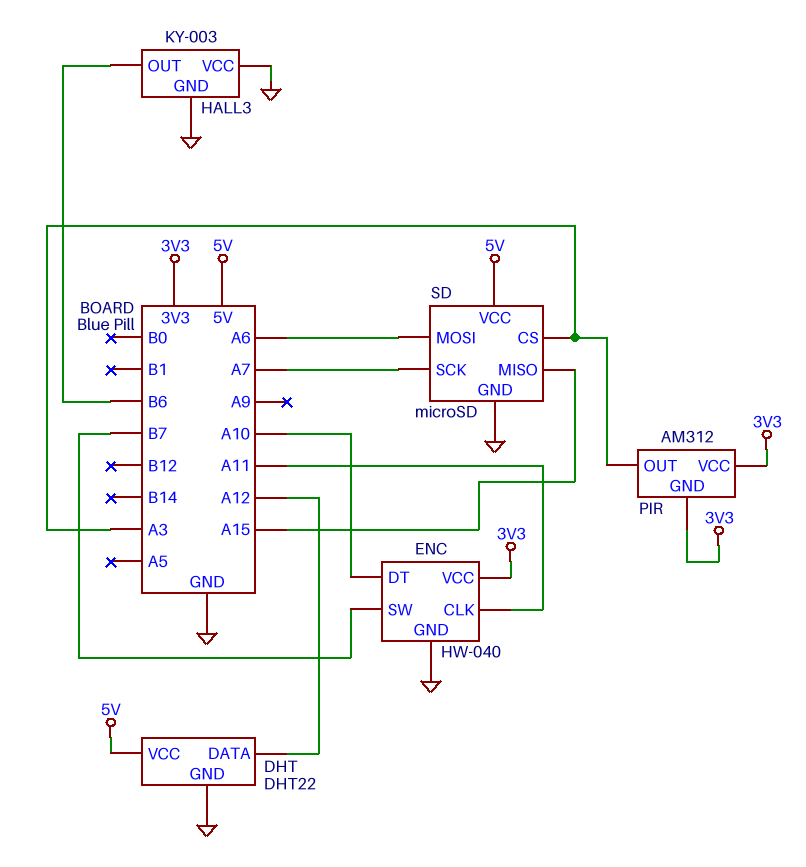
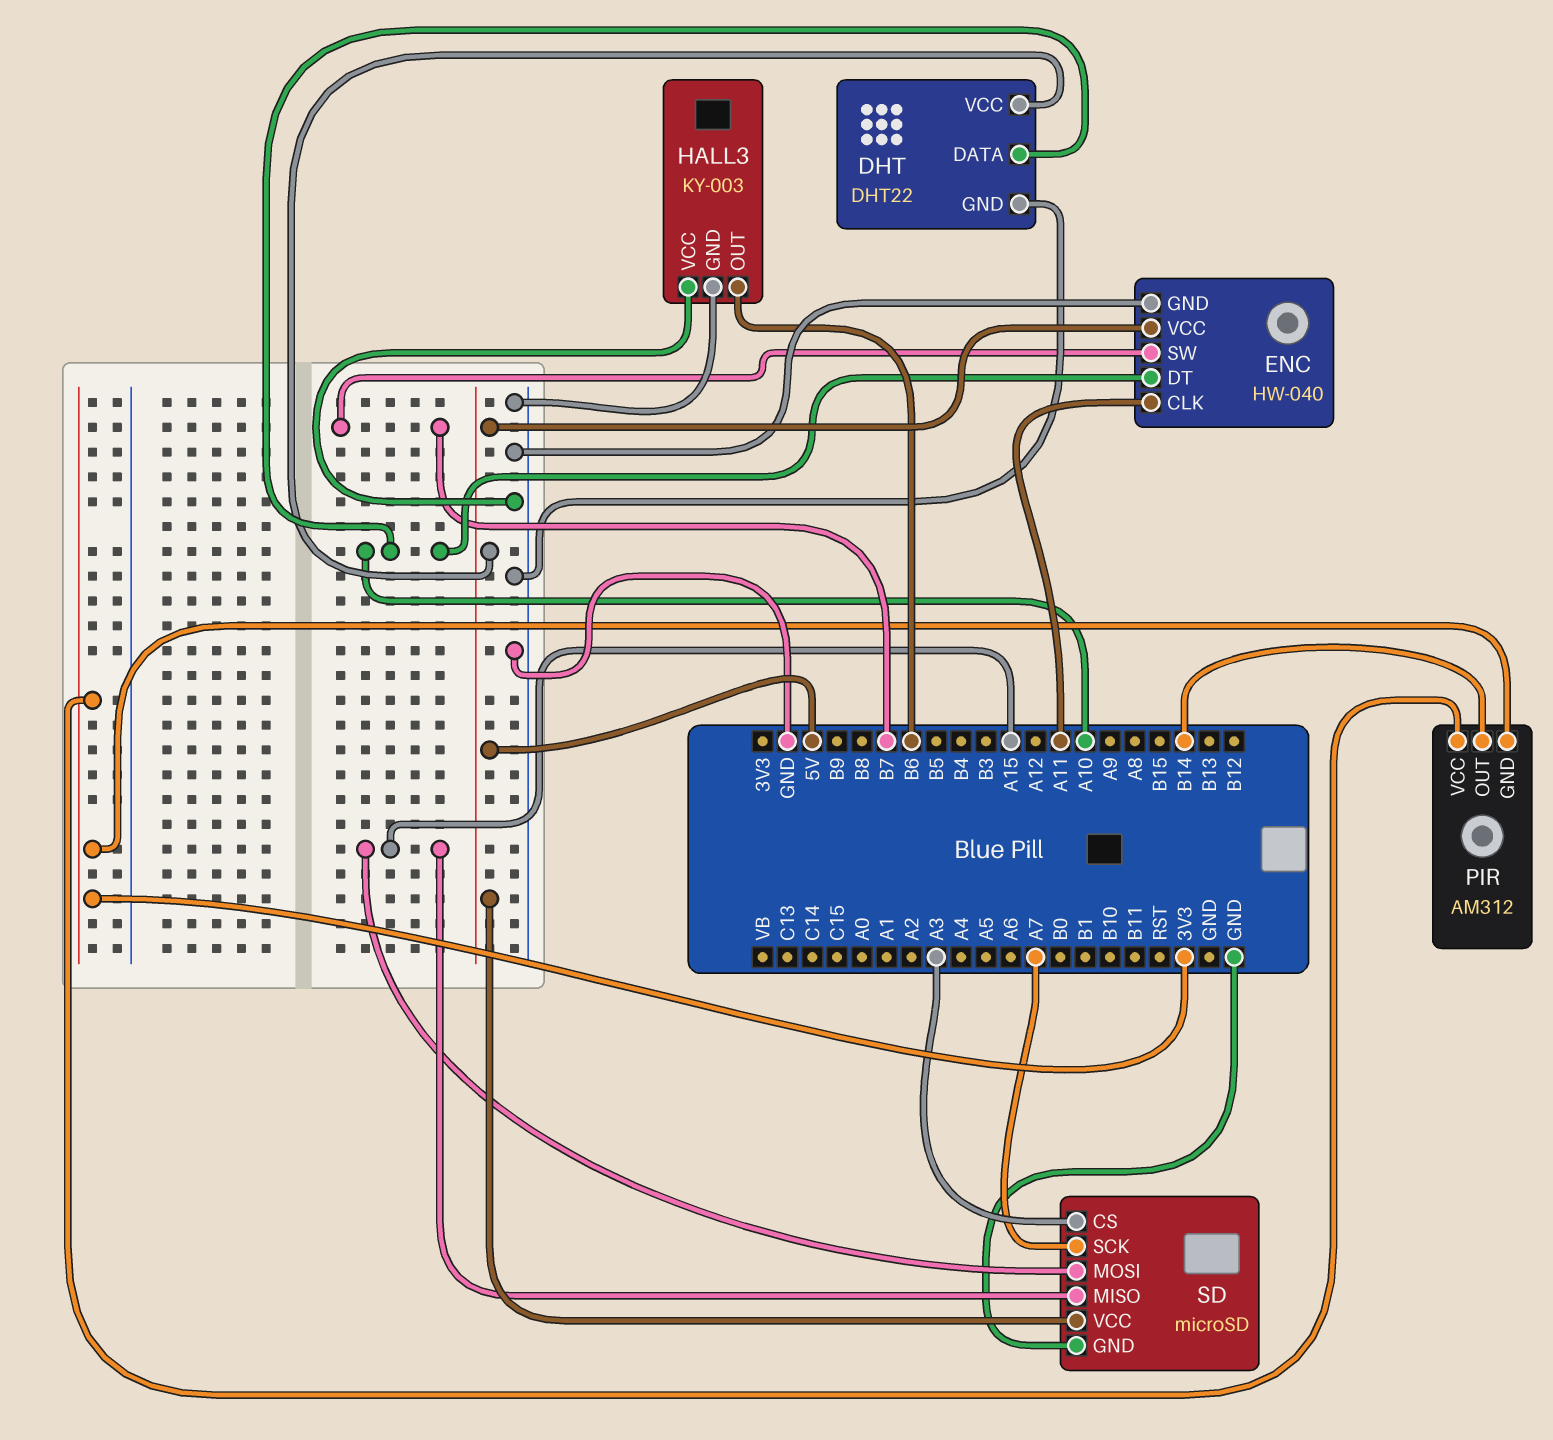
DHT pin DATA: A12 -> A10
ENC pin VCC: 3V3 -> 5V
PIR pin OUT: A3 -> B14
SD pin MOSI: A6 -> A15

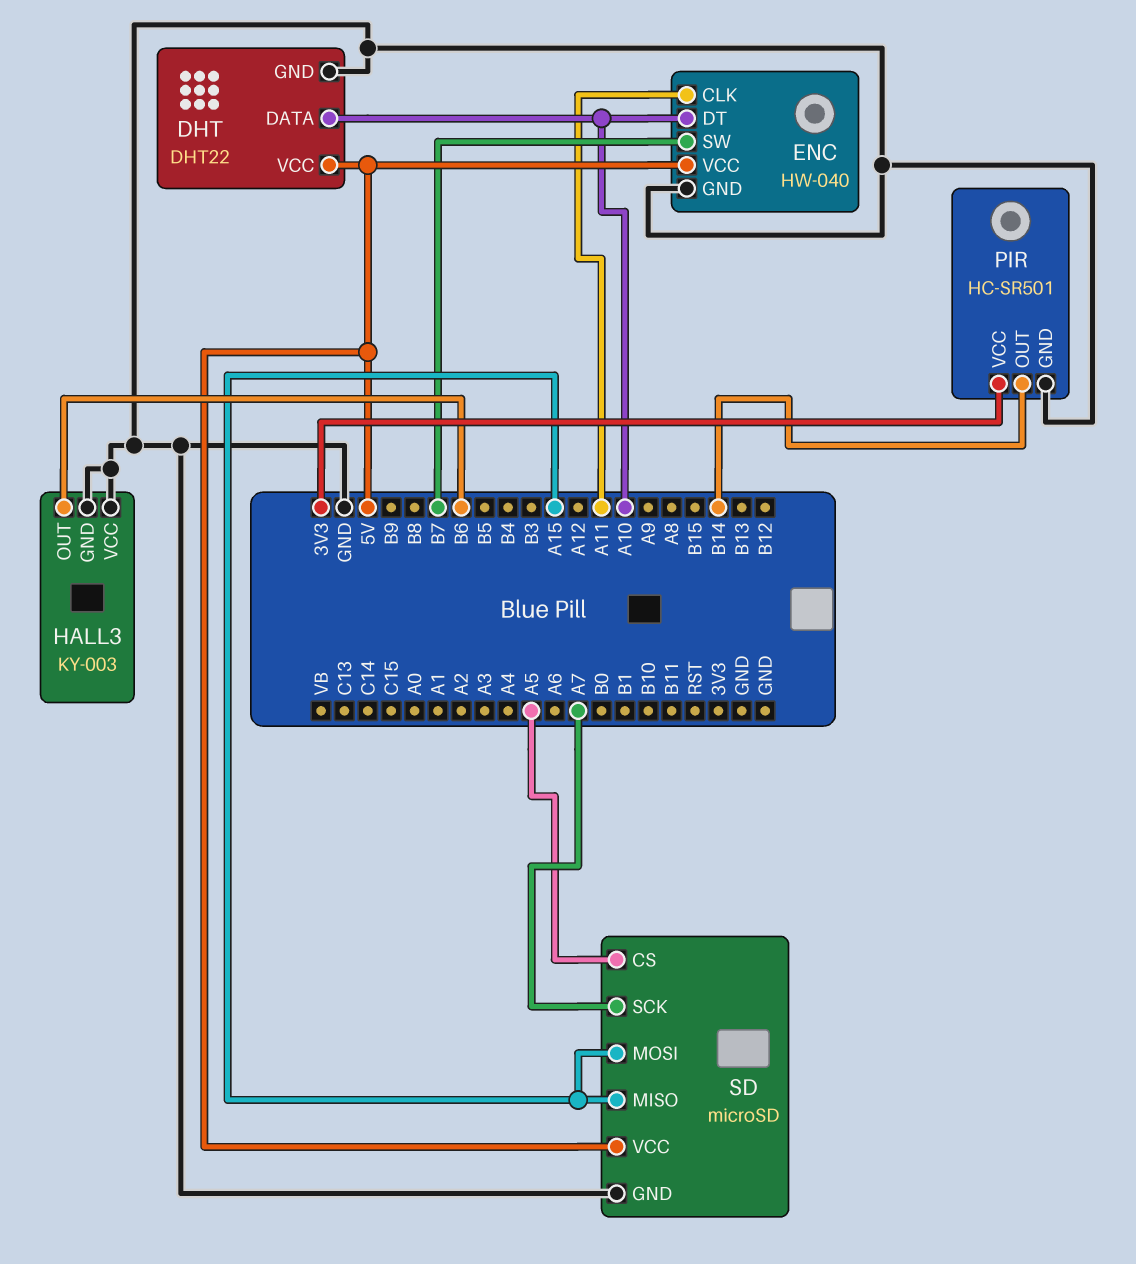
PIR: AM312 -> HC-SR501
PIR pin GND: 3V3 -> GND
SD pin CS: A3 -> A5

